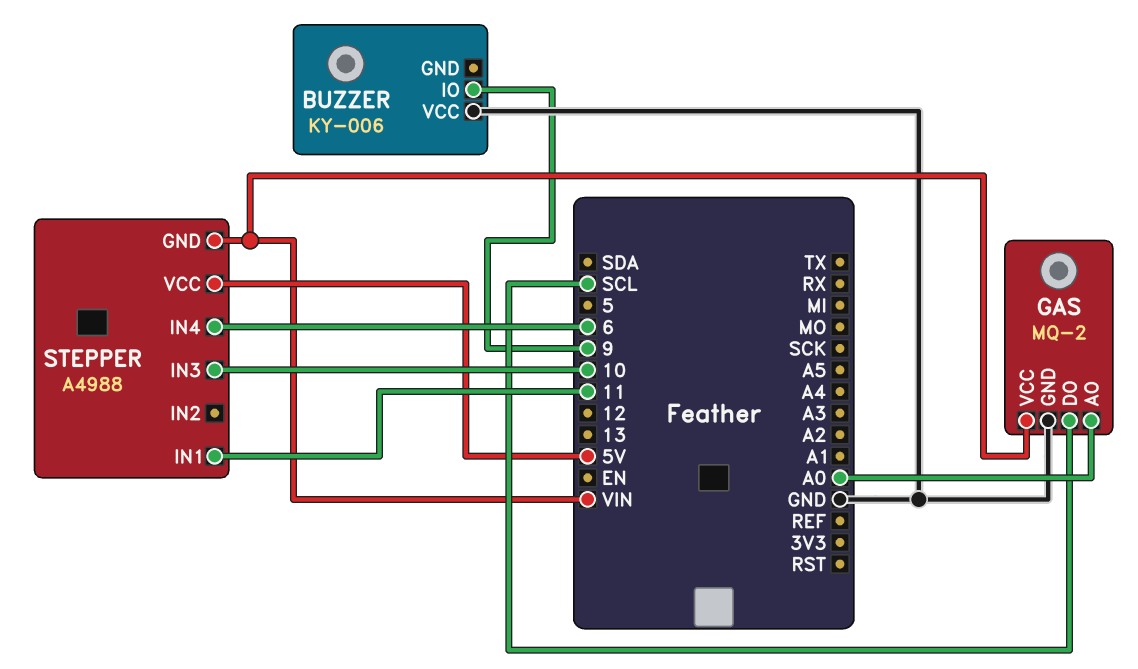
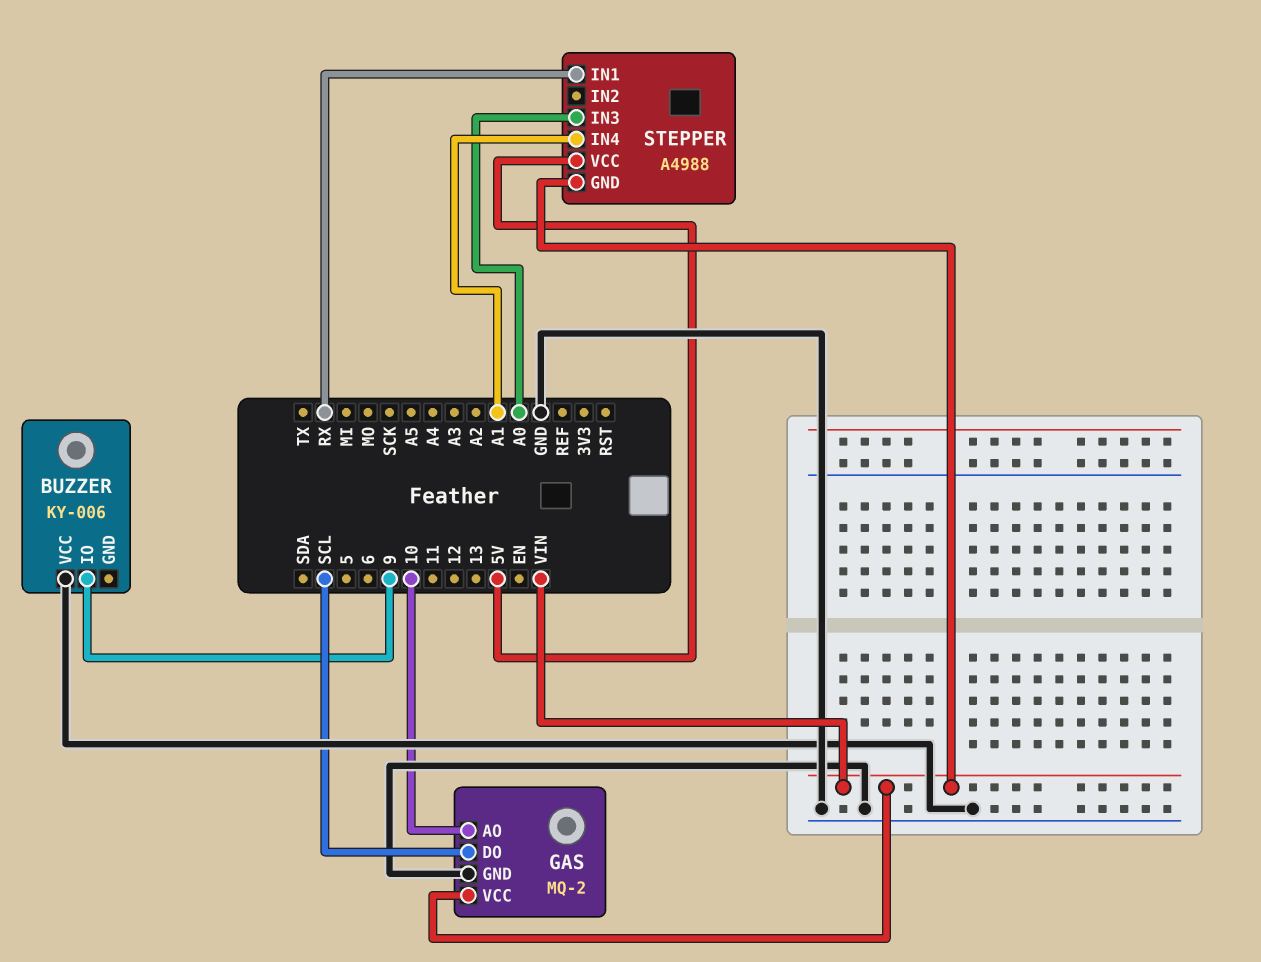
GAS pin AO: A0 -> 10
STEPPER pin IN1: 11 -> RX
STEPPER pin IN3: 10 -> A0
STEPPER pin IN4: 6 -> A1

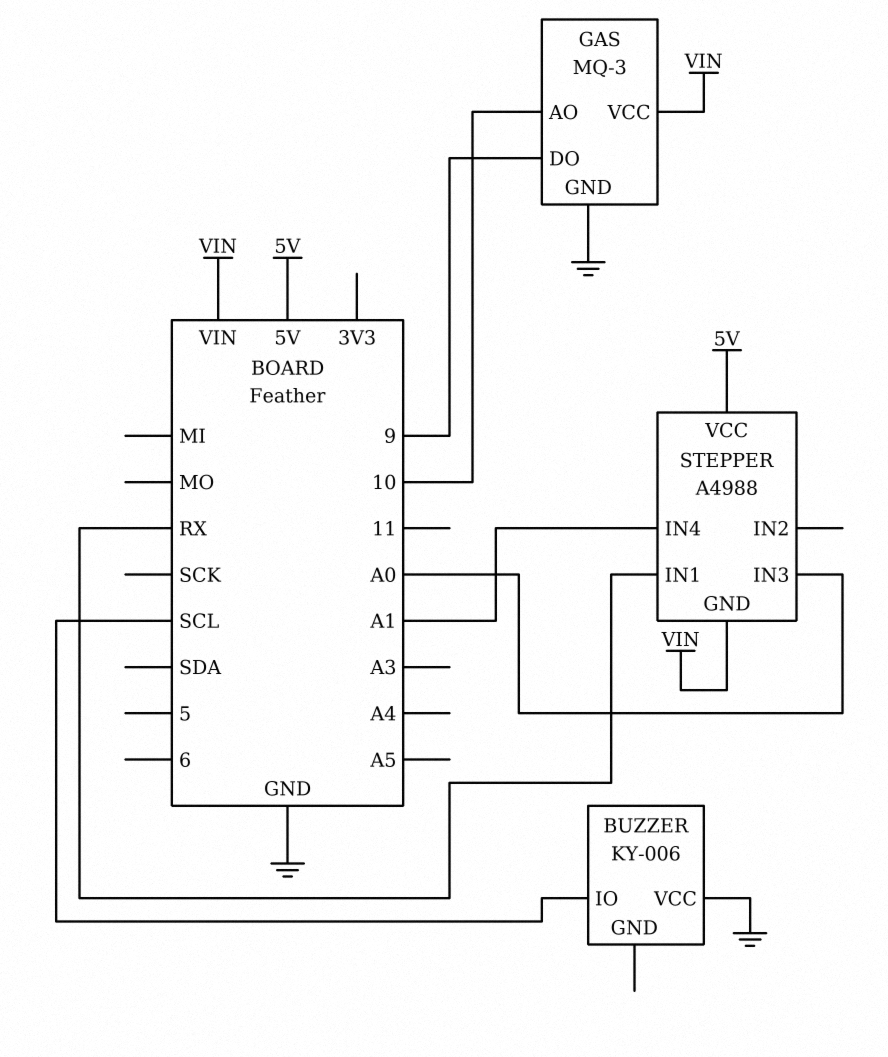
BUZZER pin IO: 9 -> SCL
GAS: MQ-2 -> MQ-3
GAS pin DO: SCL -> 9

